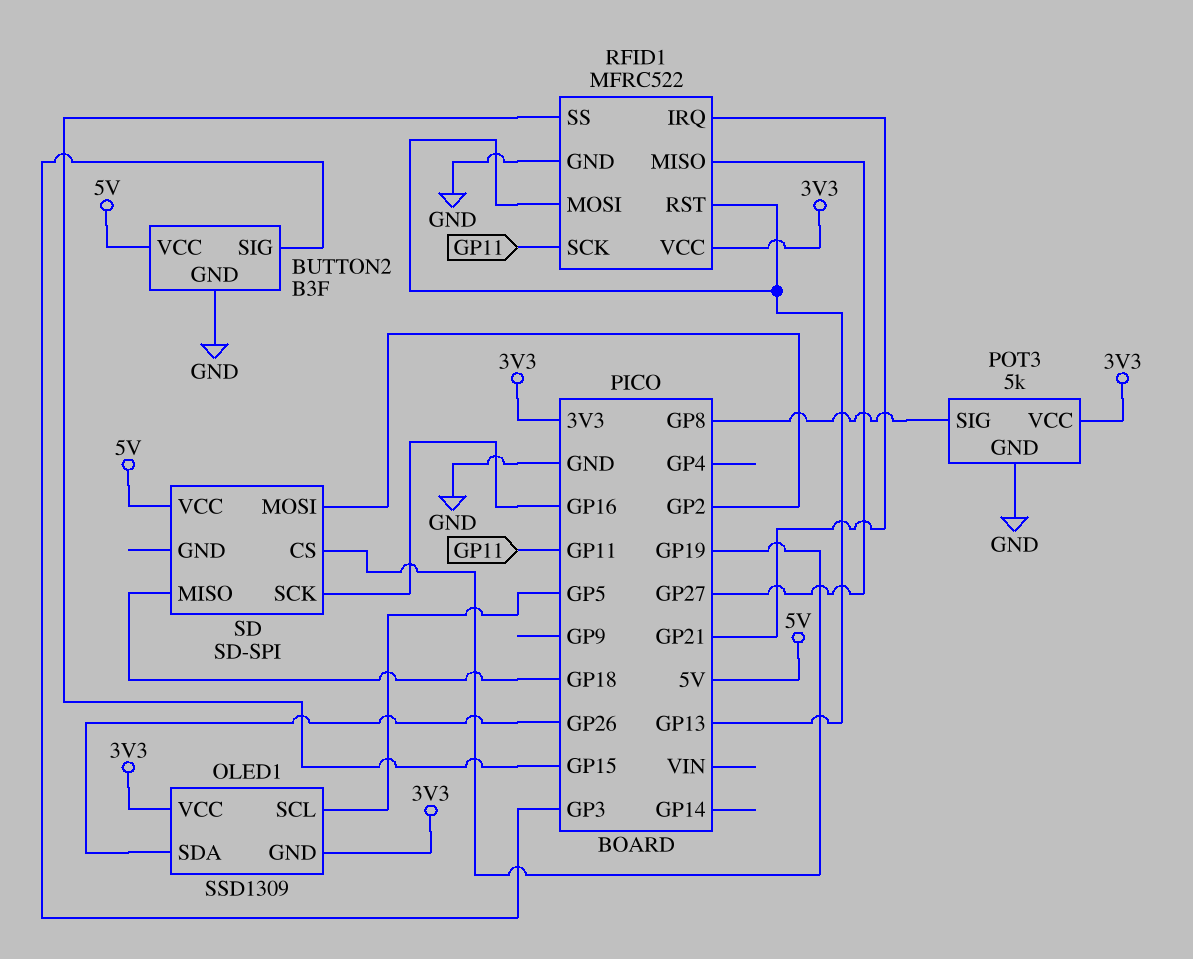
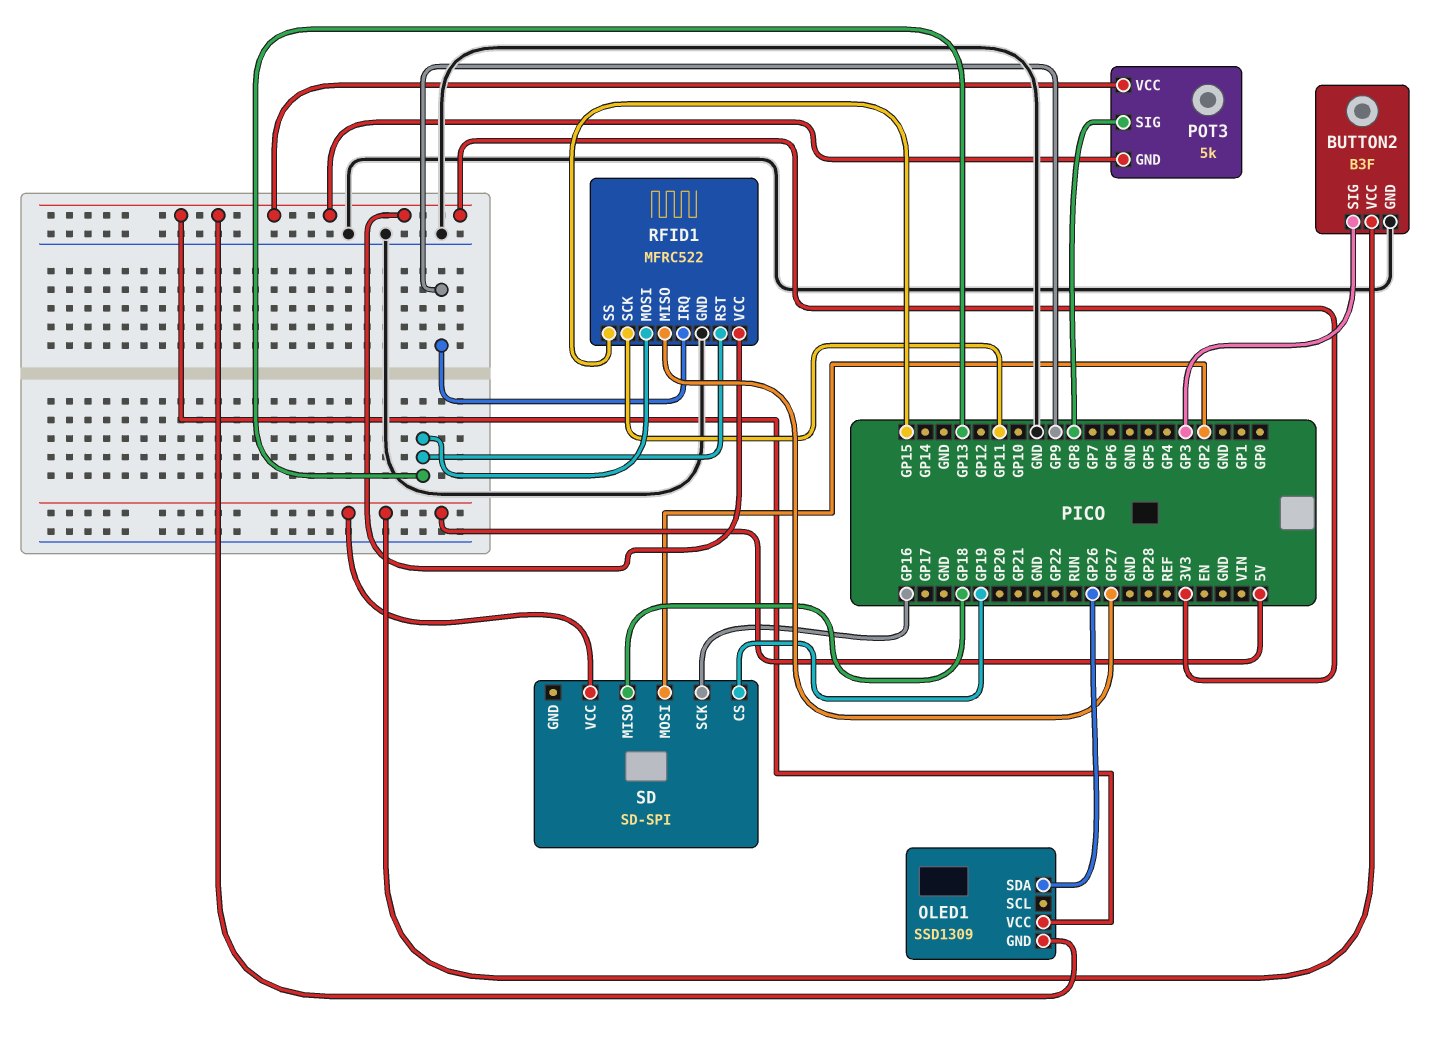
OLED1 pin SCL: GP5 -> none
POT3 pin GND: GND -> 3V3
RFID1 pin IRQ: GP21 -> GP9

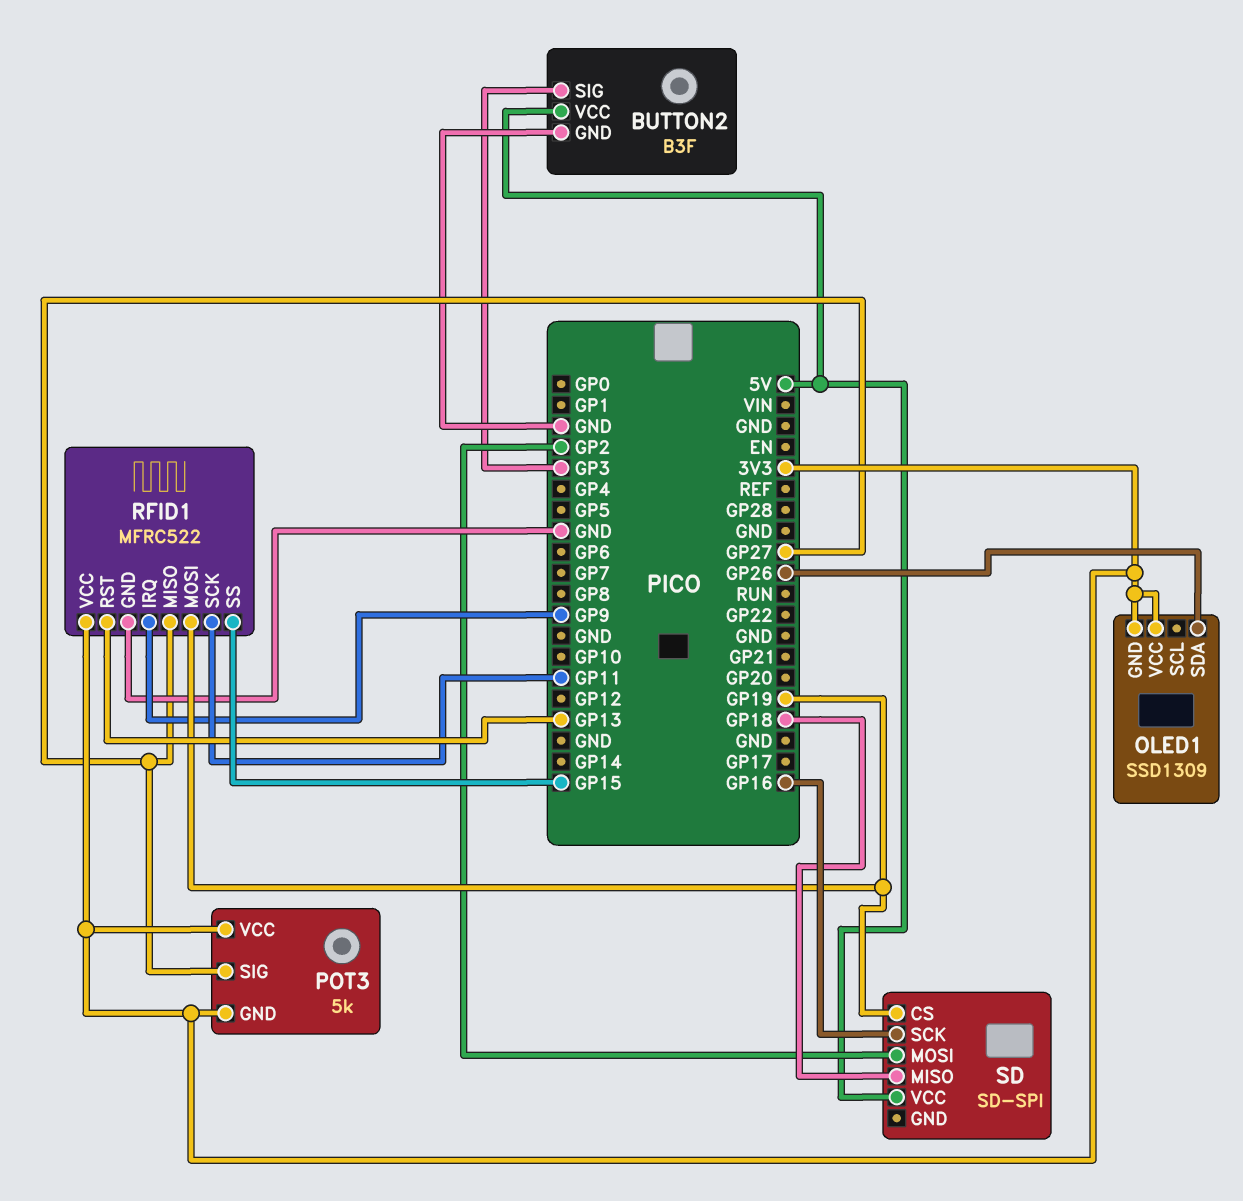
POT3 pin SIG: GP8 -> GP27
RFID1 pin MOSI: GP13 -> GP19

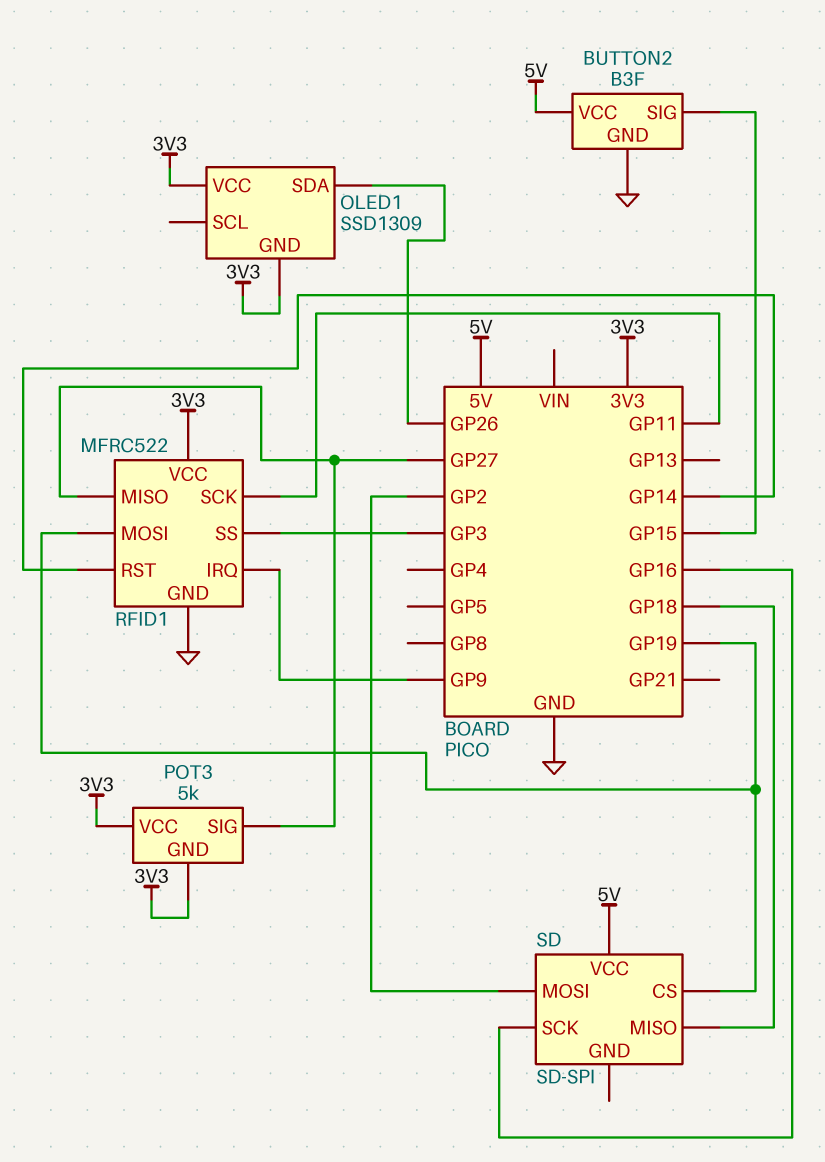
BUTTON2 pin SIG: GP3 -> GP15
RFID1 pin RST: GP13 -> GP14
RFID1 pin SS: GP15 -> GP3

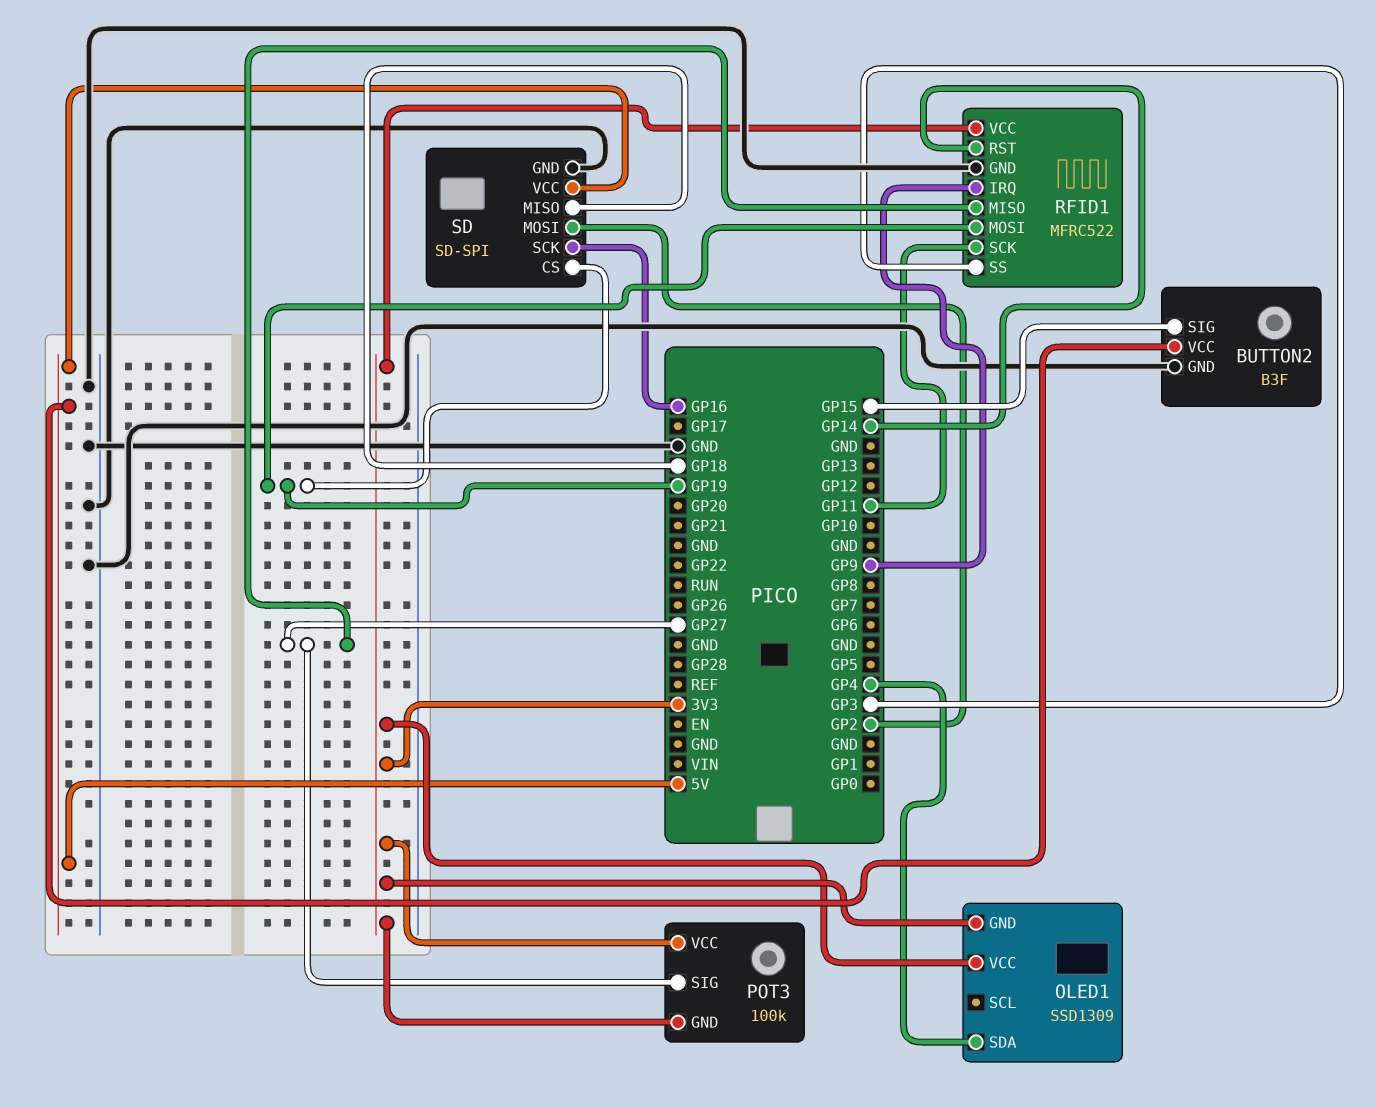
OLED1 pin SDA: GP26 -> GP4
POT3: 5k -> 100k
SD pin GND: none -> GND

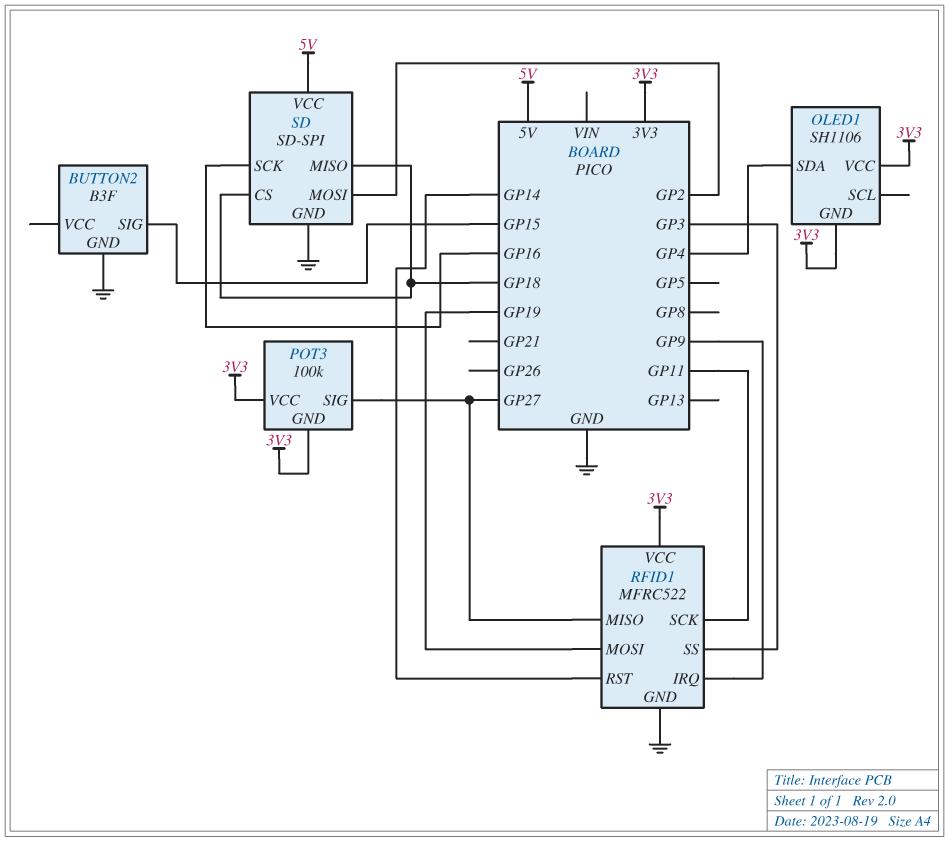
BUTTON2 pin VCC: 5V -> none
OLED1: SSD1309 -> SH1106
SD pin CS: GP19 -> GP18

